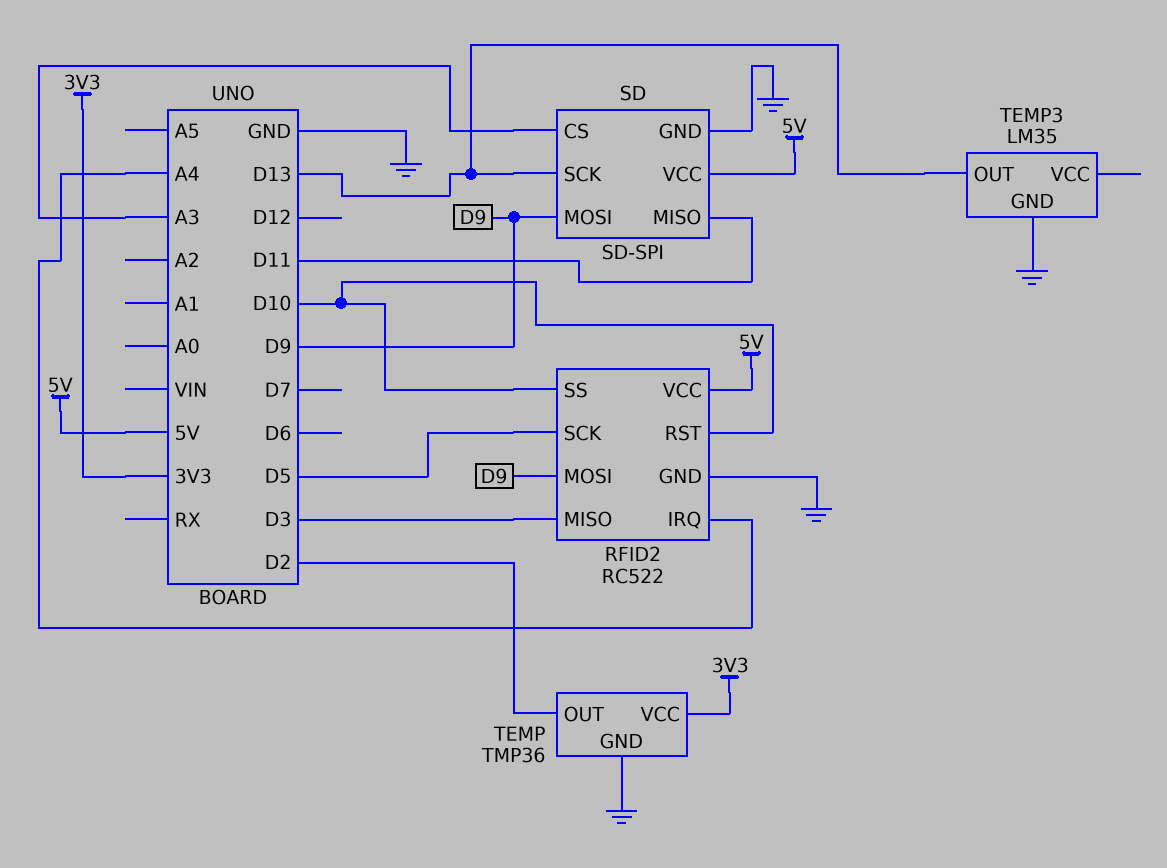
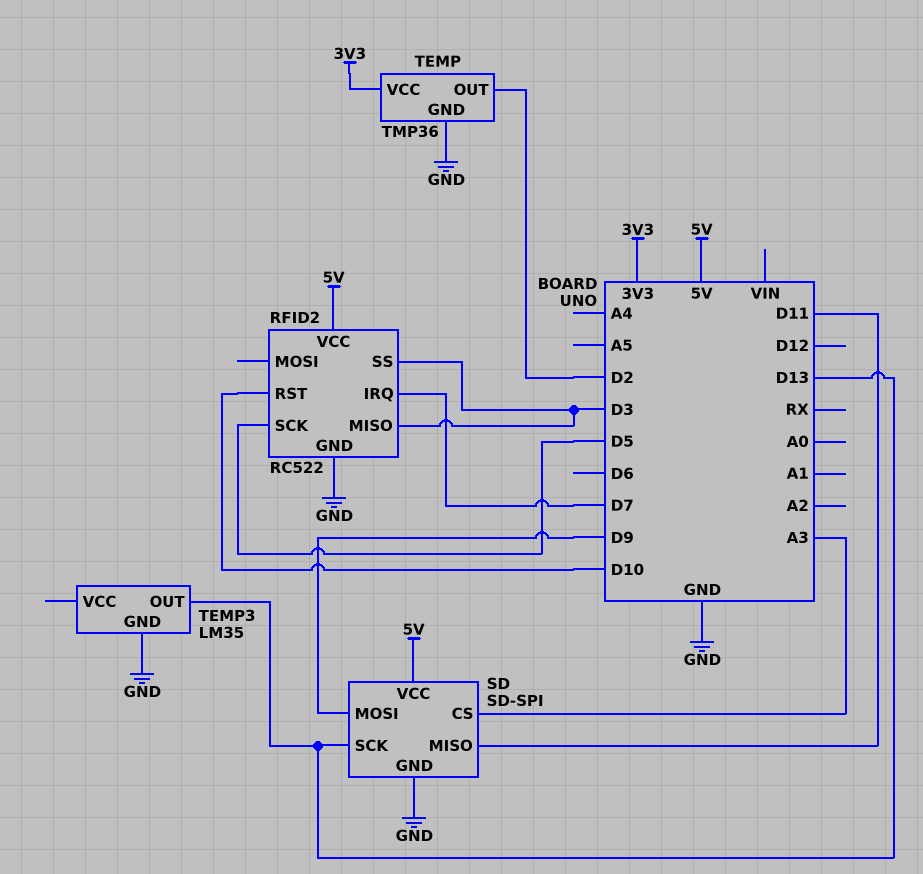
RFID2 pin IRQ: A4 -> D7
RFID2 pin MOSI: D9 -> none
RFID2 pin SS: D10 -> D3

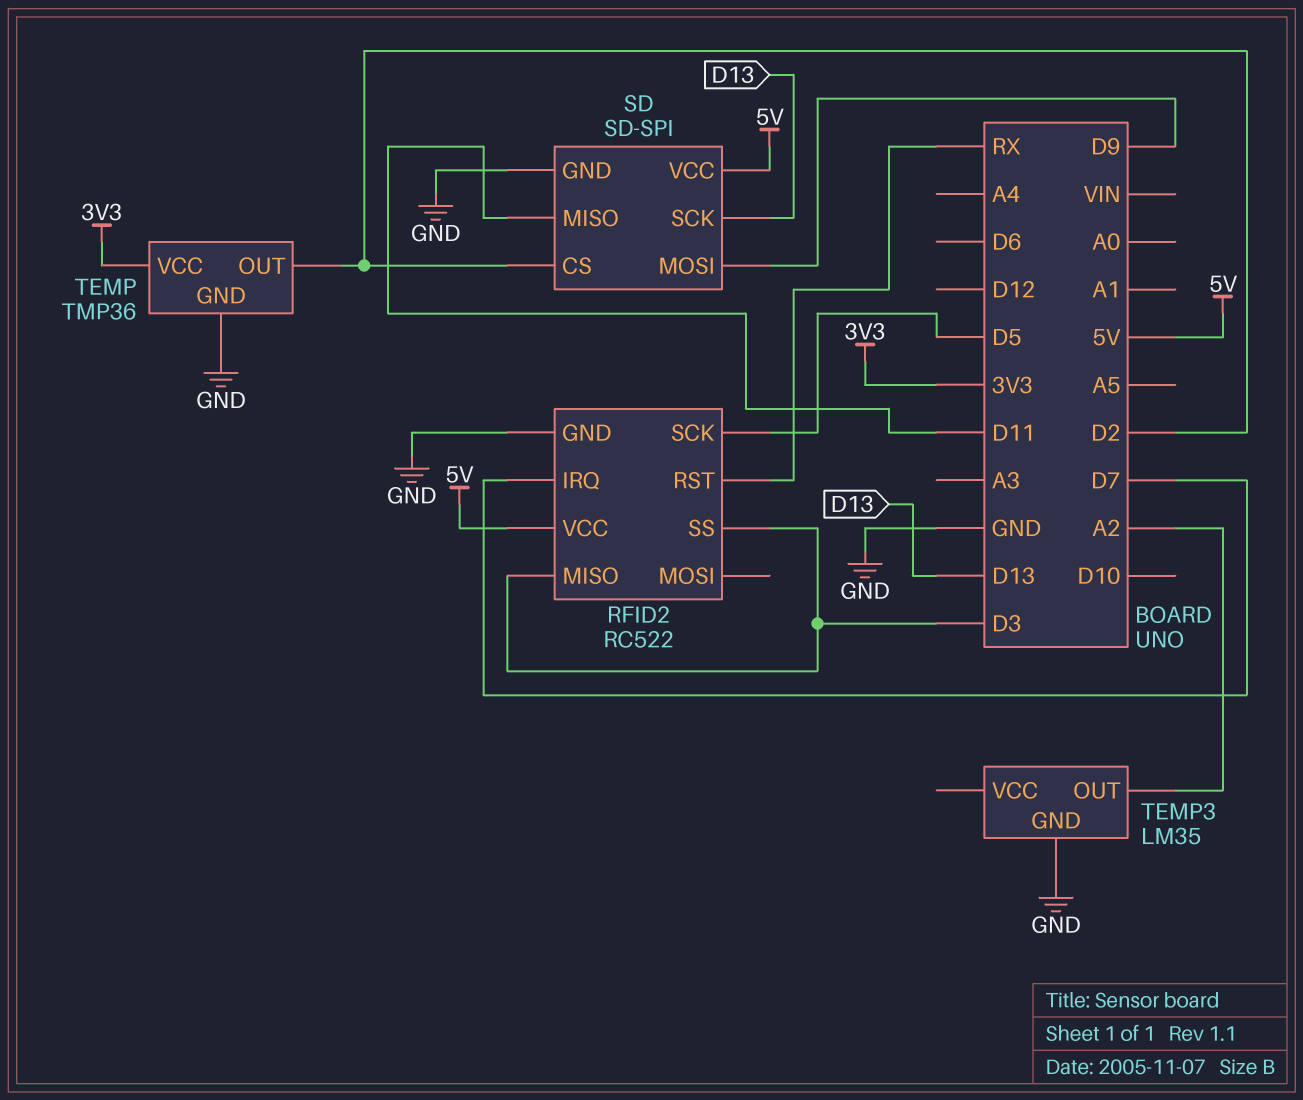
RFID2 pin RST: D10 -> RX
SD pin CS: A3 -> D2
TEMP3 pin OUT: D13 -> A2

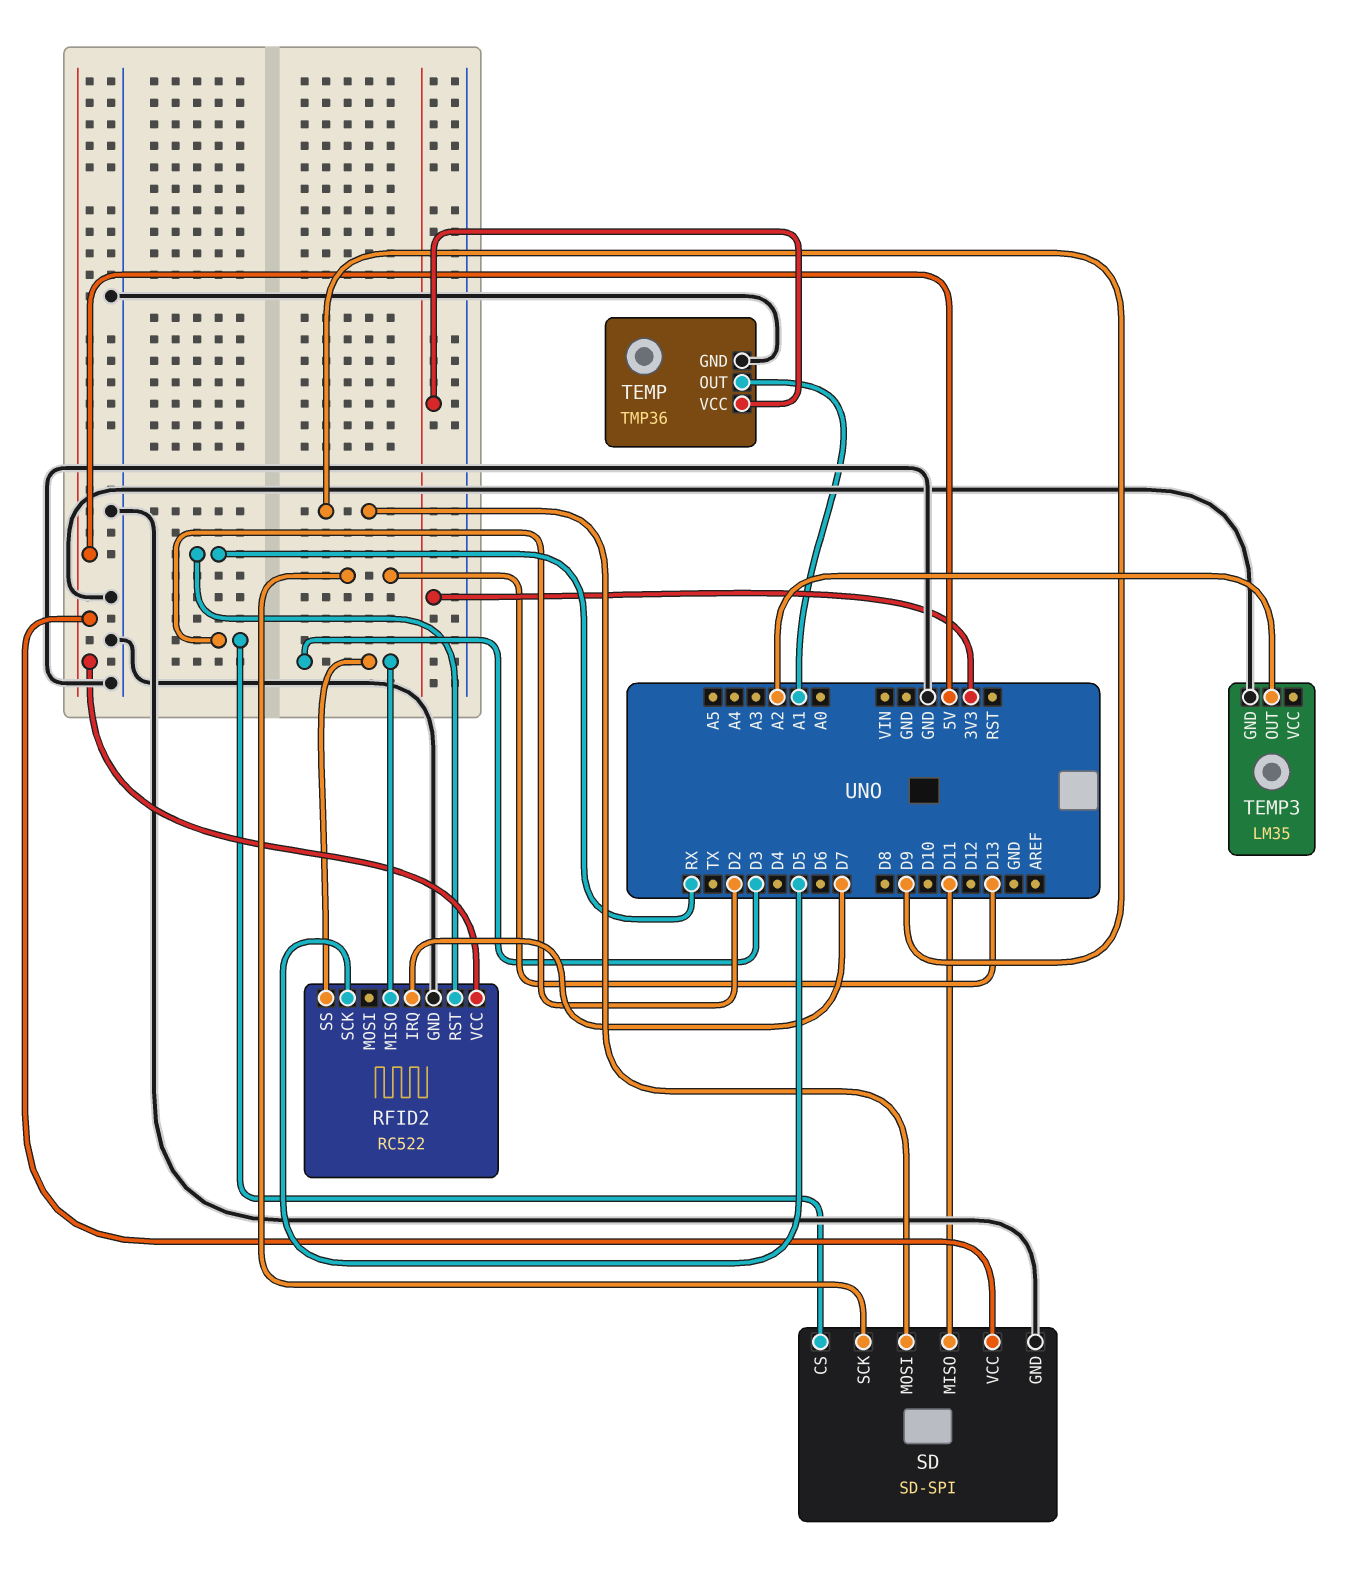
TEMP pin OUT: D2 -> A1

